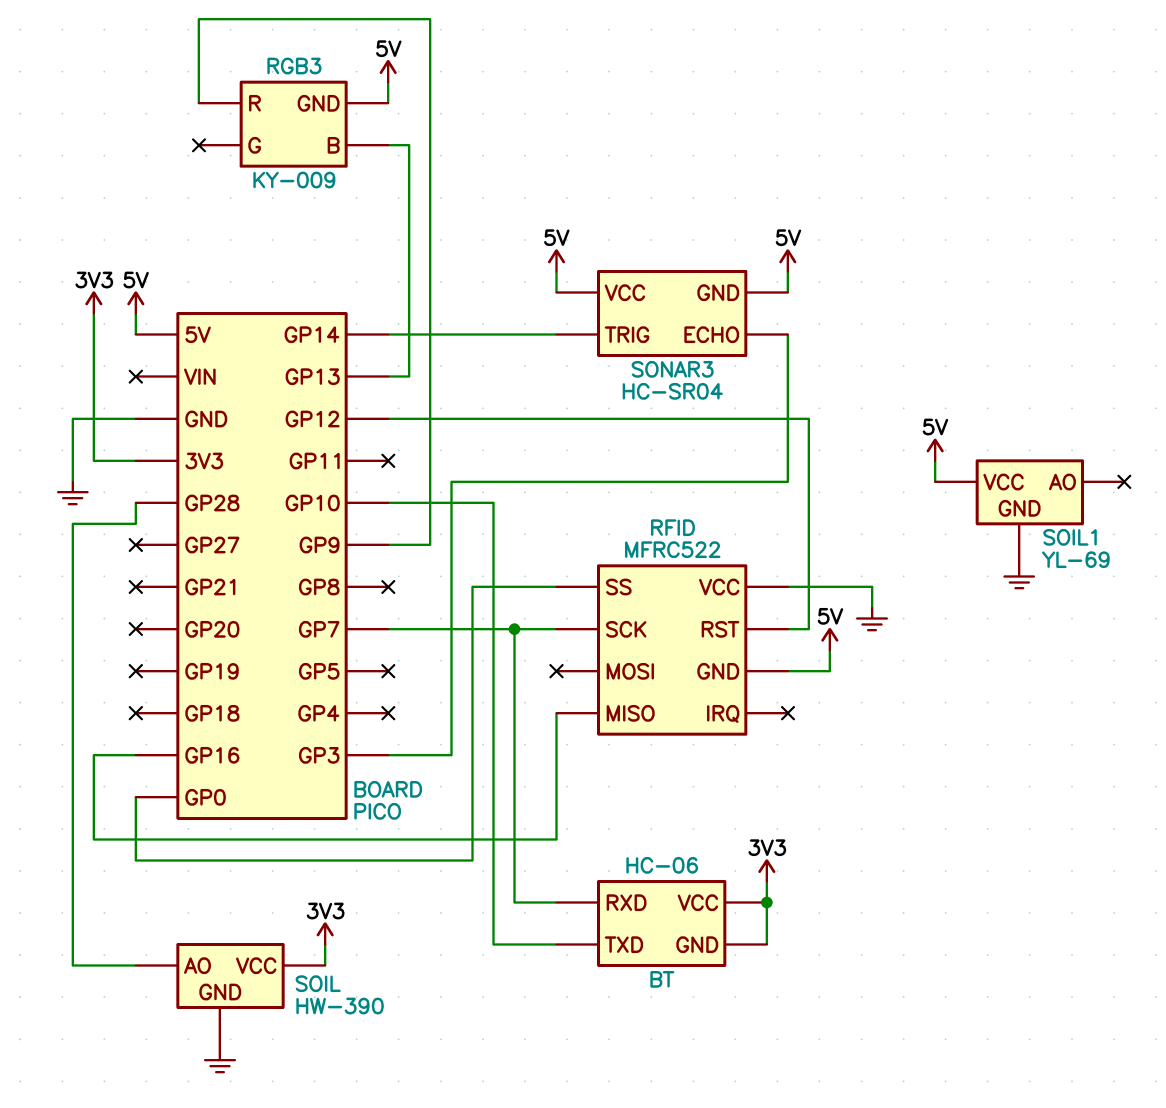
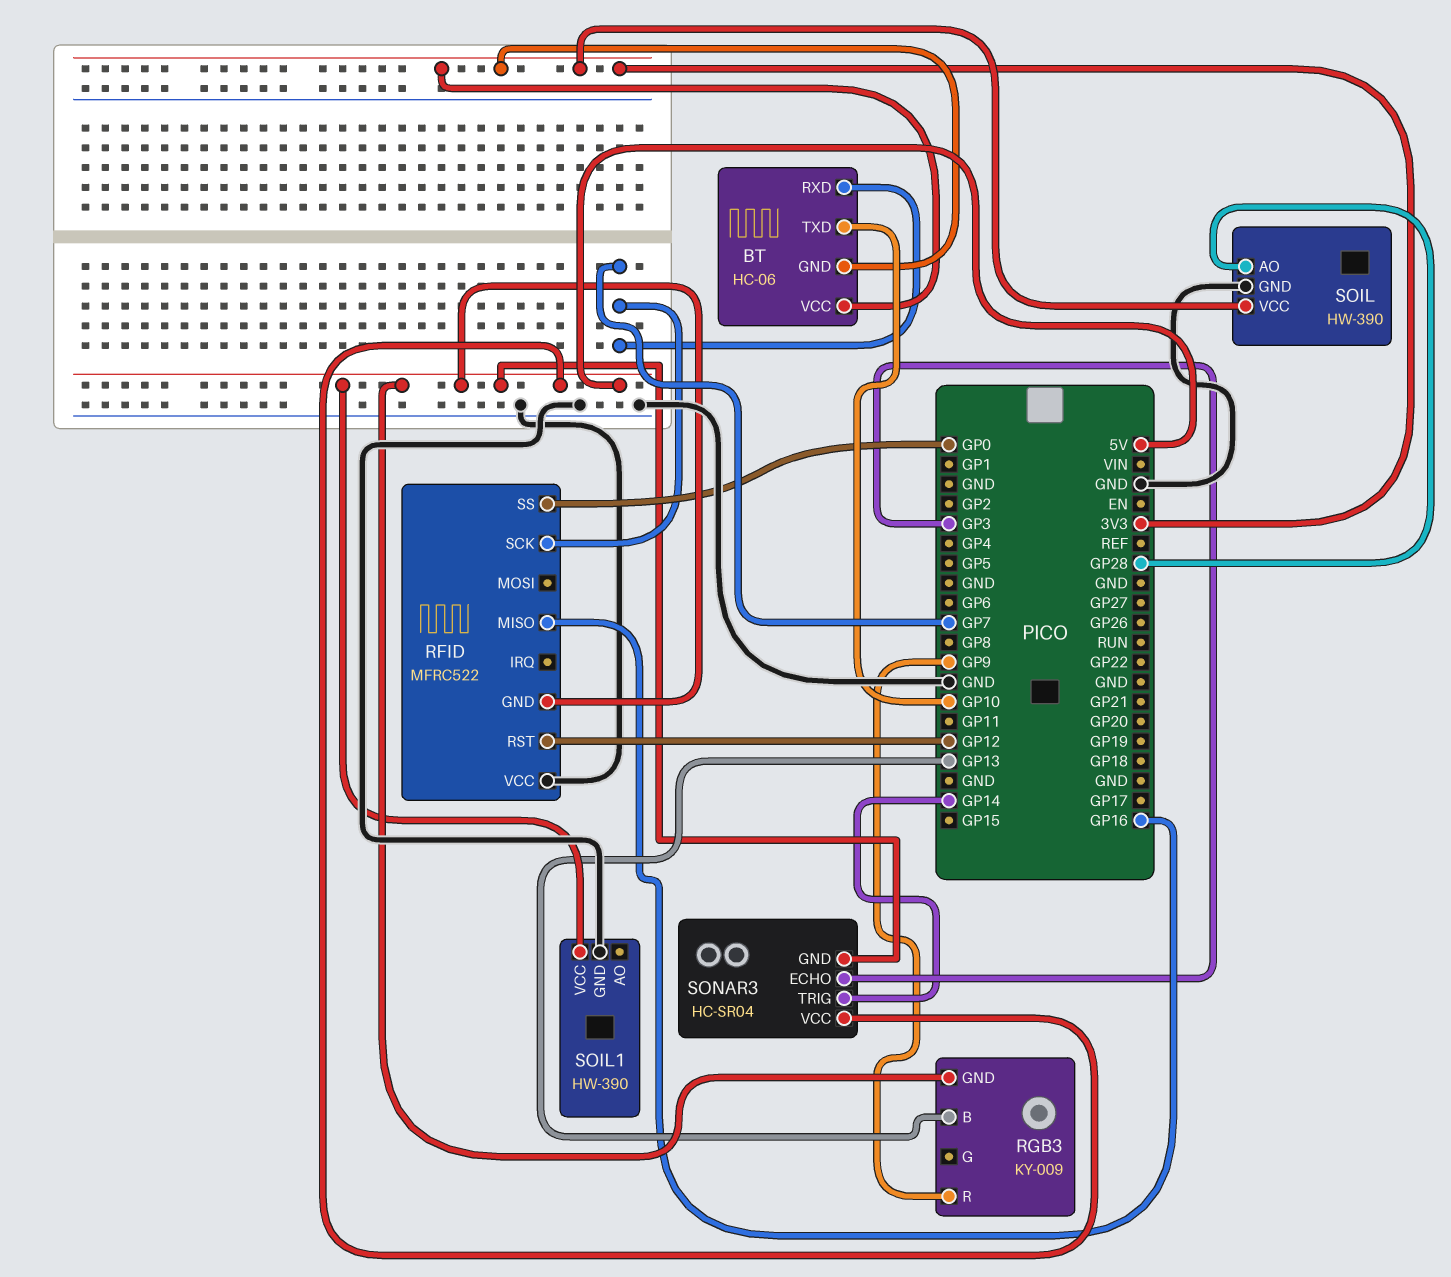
SOIL1: YL-69 -> HW-390

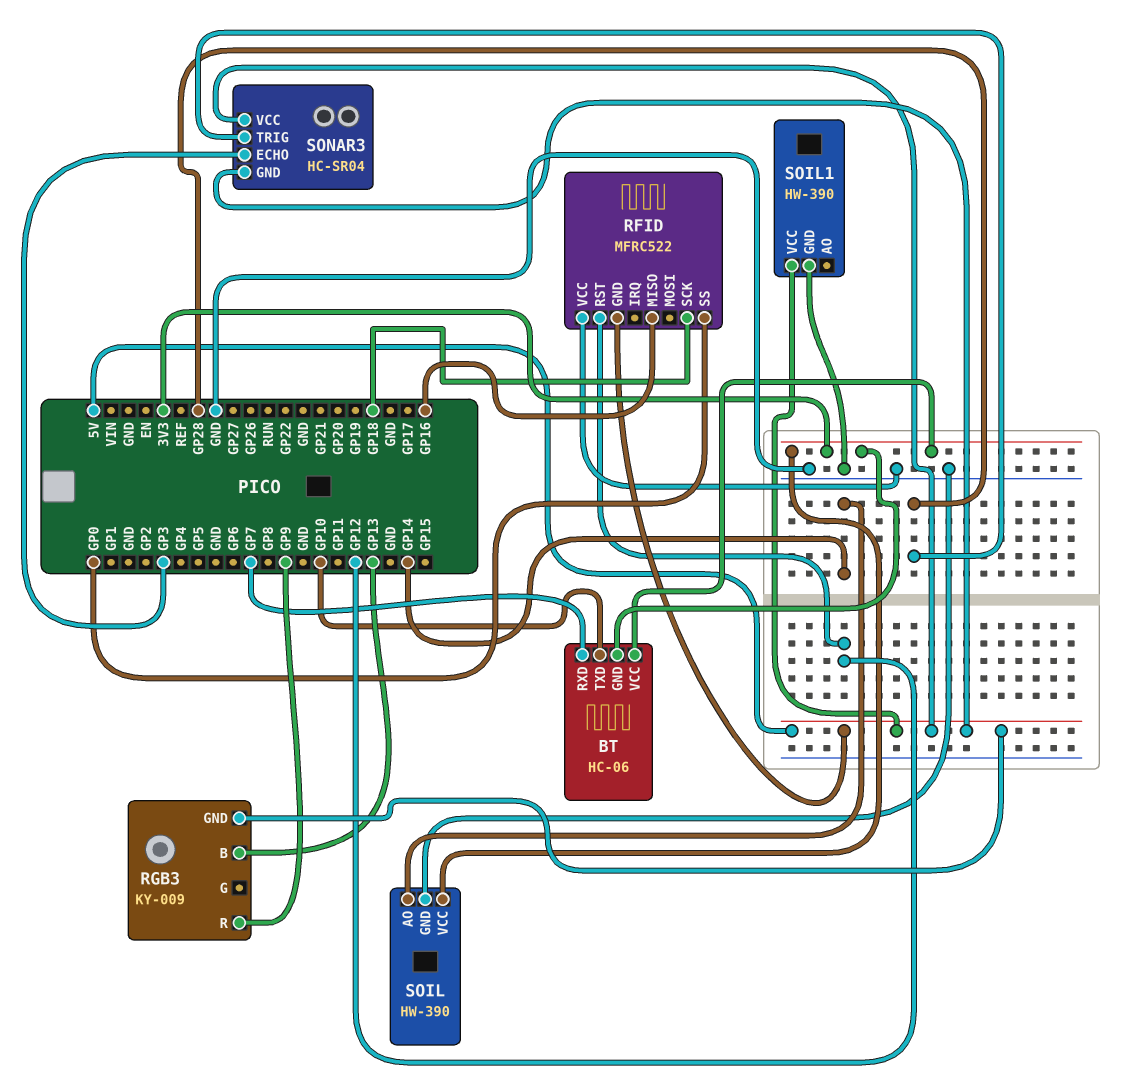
RFID pin SCK: GP7 -> GP18
SOIL pin AO: GP28 -> GP14
SONAR3 pin TRIG: GP14 -> GP28

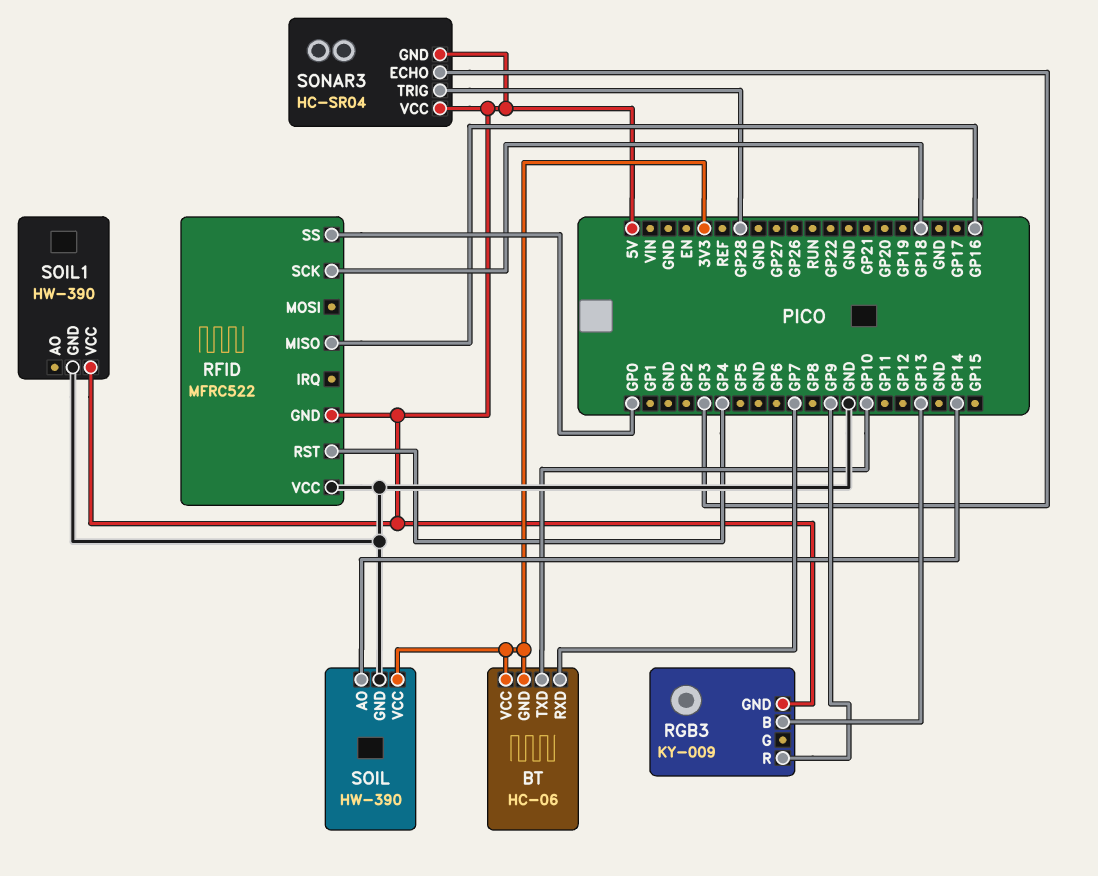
RFID pin RST: GP12 -> GP4

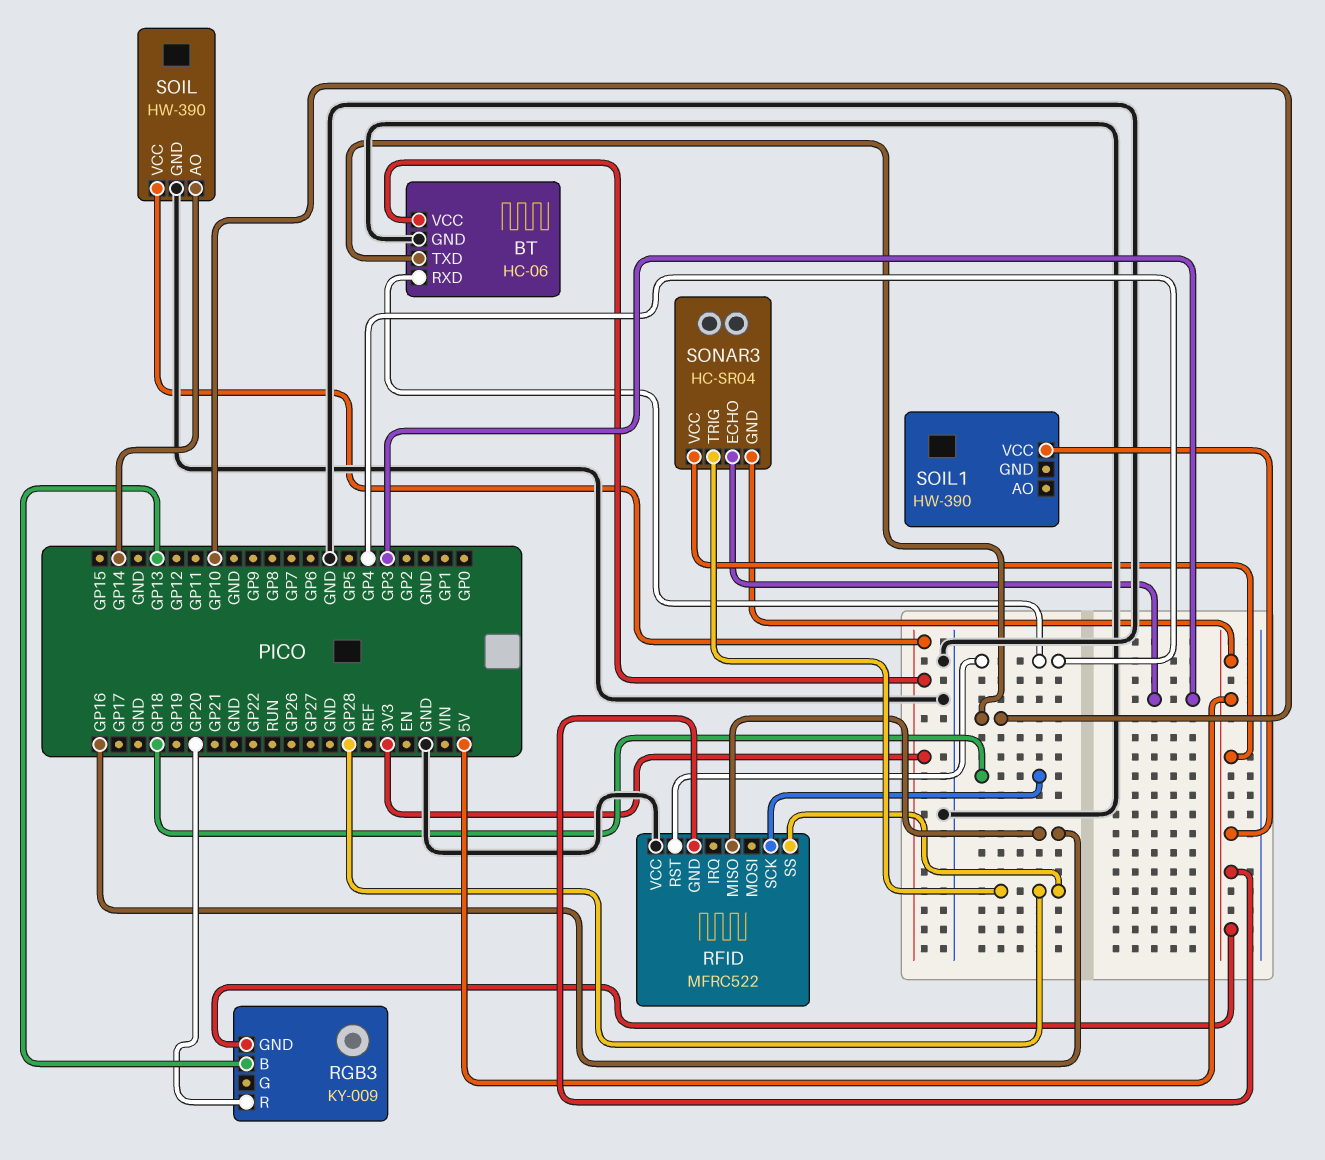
BT pin GND: 3V3 -> GND
BT pin RXD: GP7 -> GP4
RFID pin SS: GP0 -> GP28
RGB3 pin R: GP9 -> GP20
SOIL1 pin GND: GND -> none

